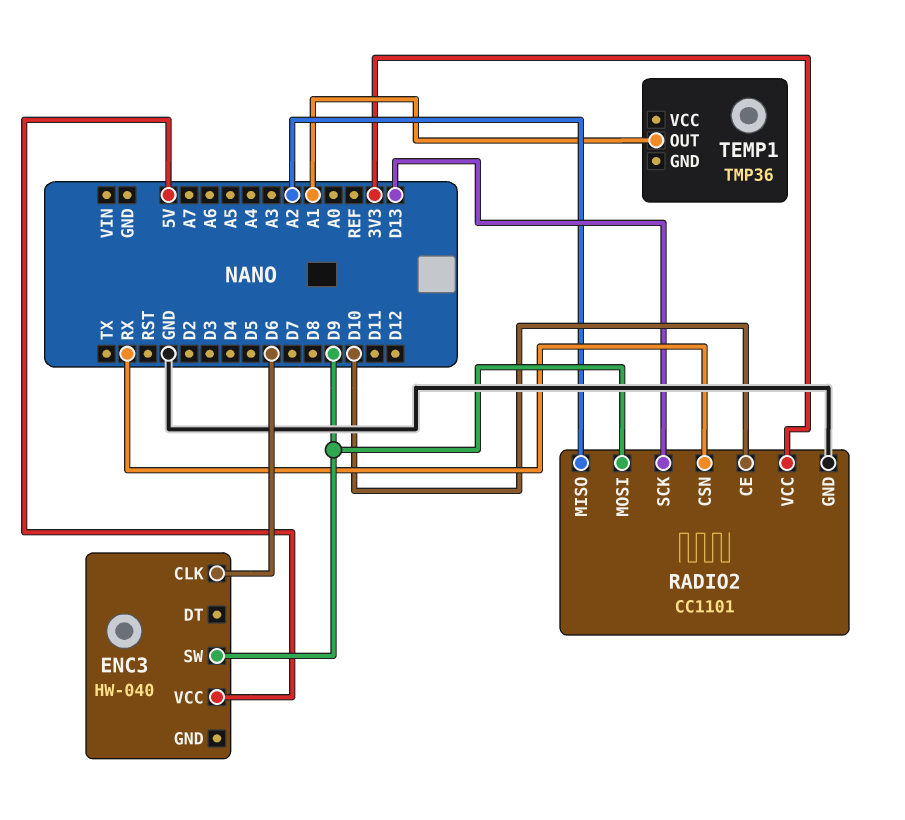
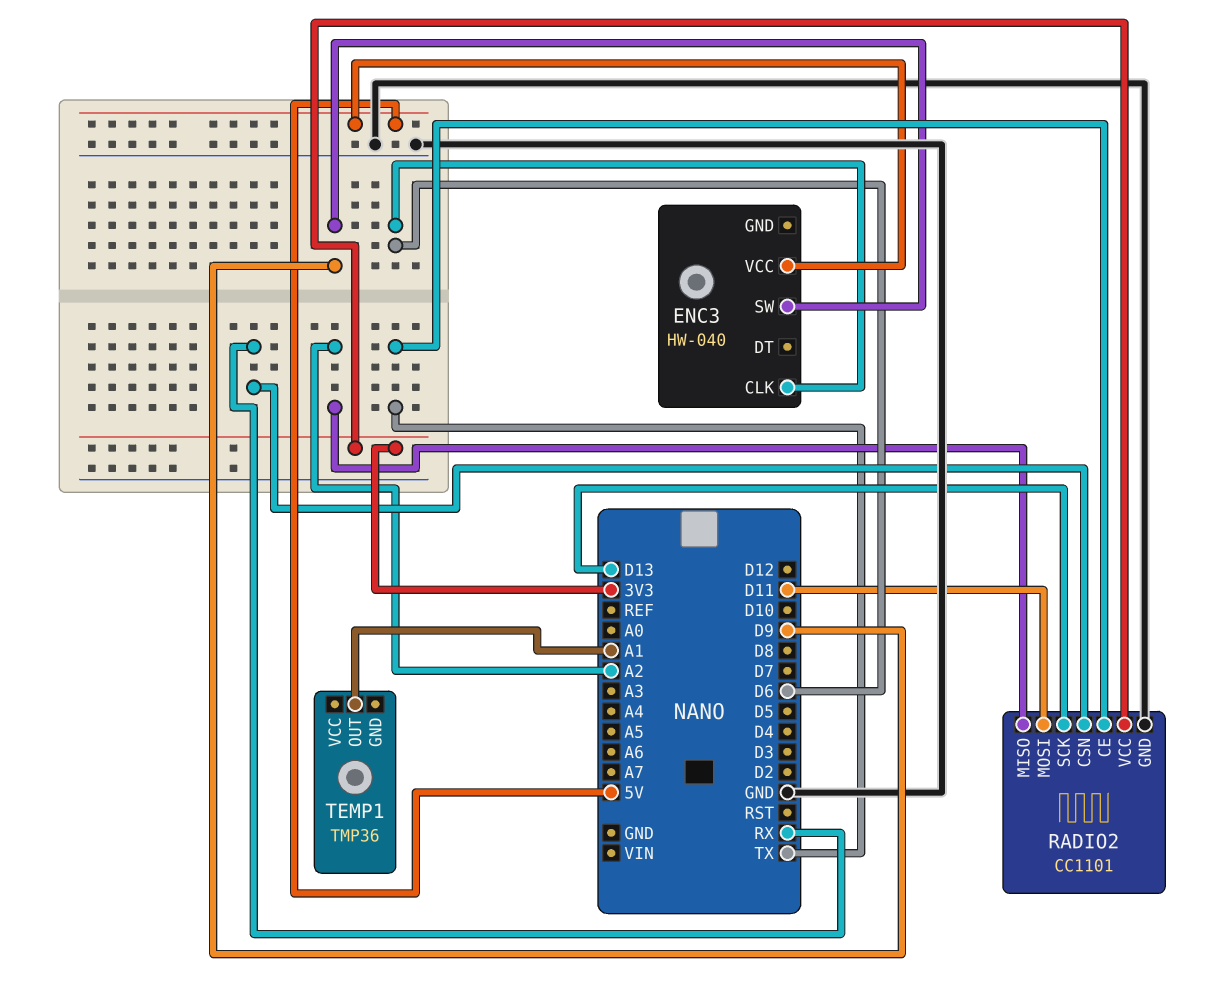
RADIO2 pin CE: D10 -> TX
RADIO2 pin MOSI: D9 -> D11

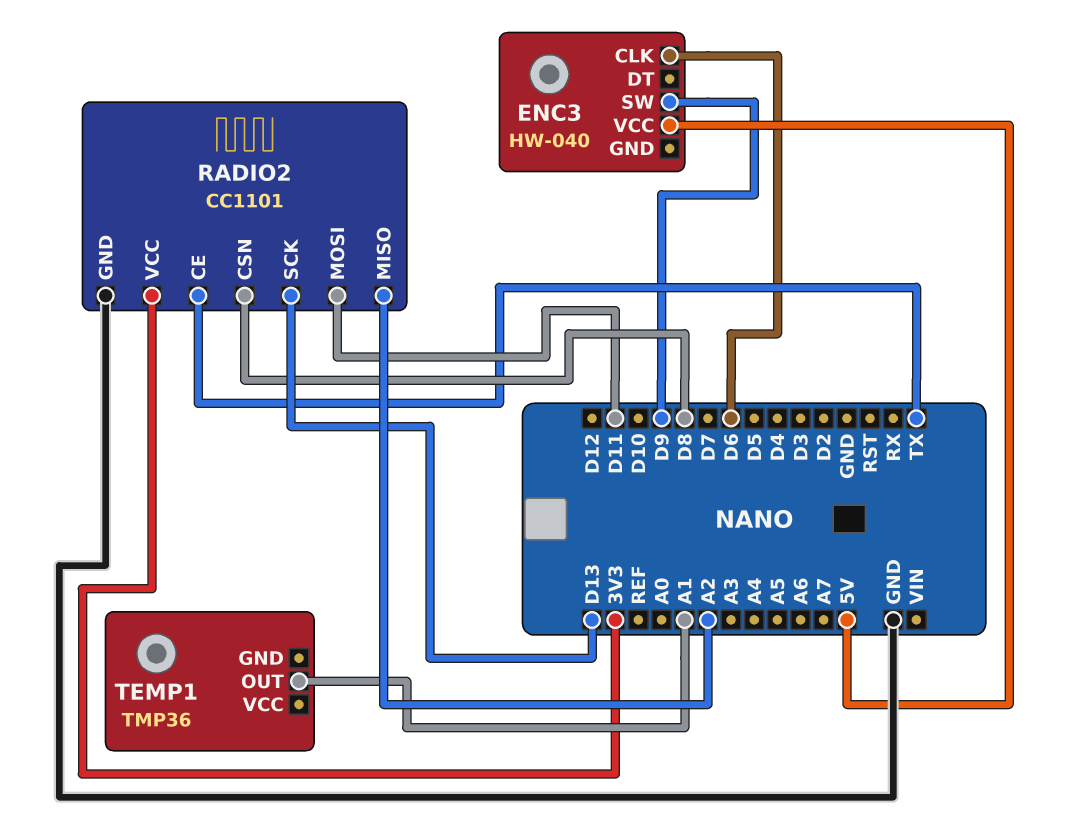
RADIO2 pin CSN: RX -> D8

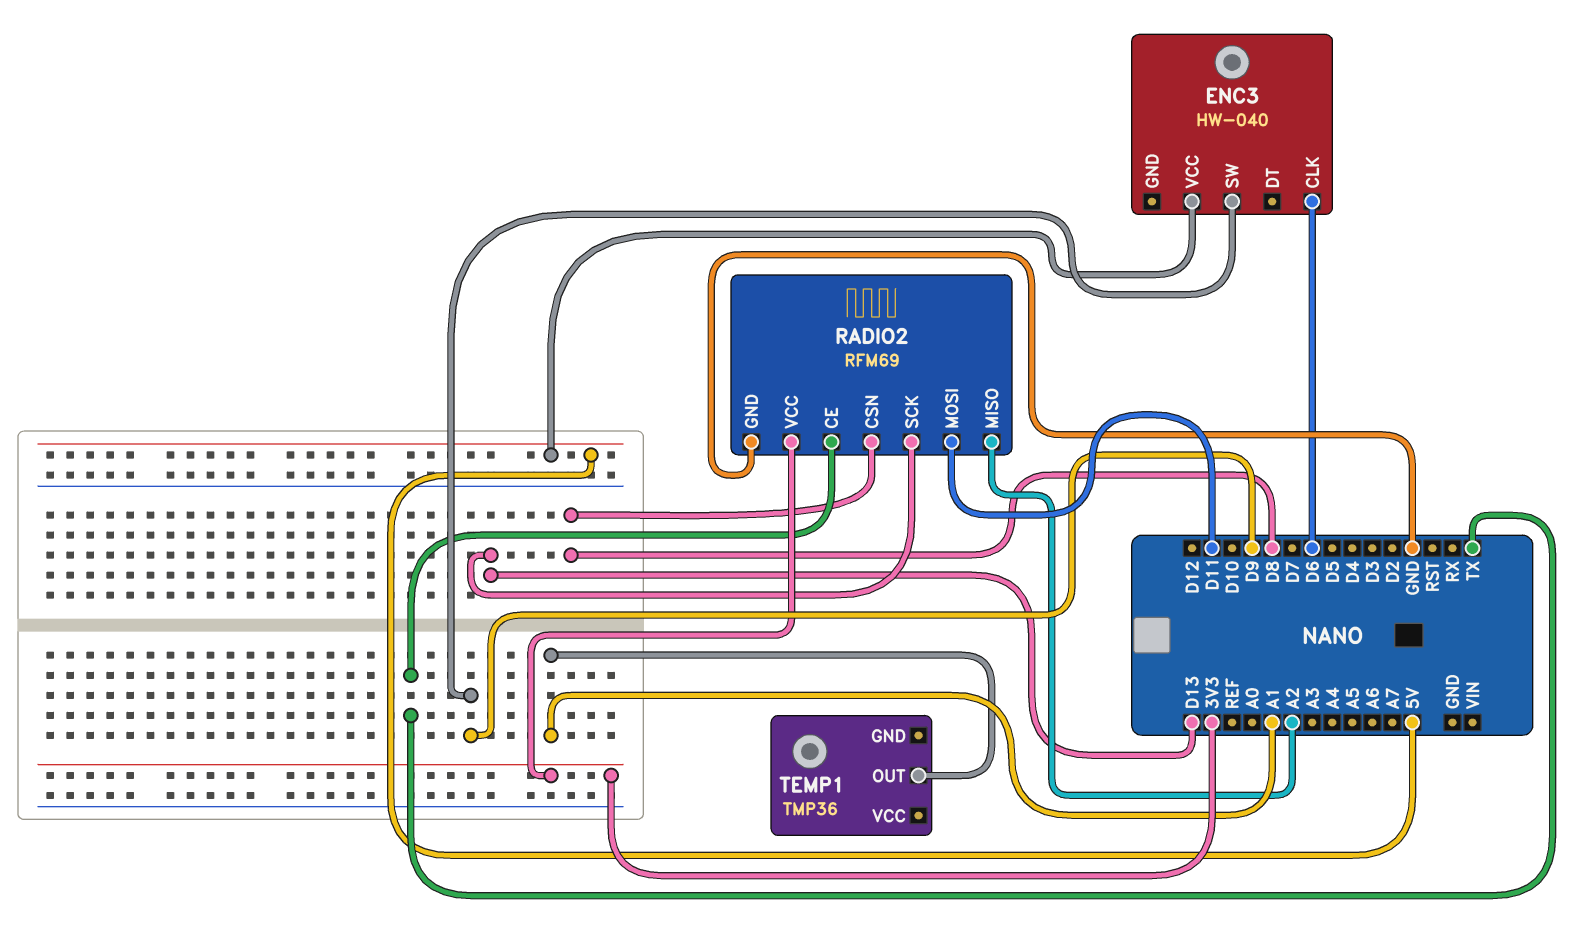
RADIO2: CC1101 -> RFM69

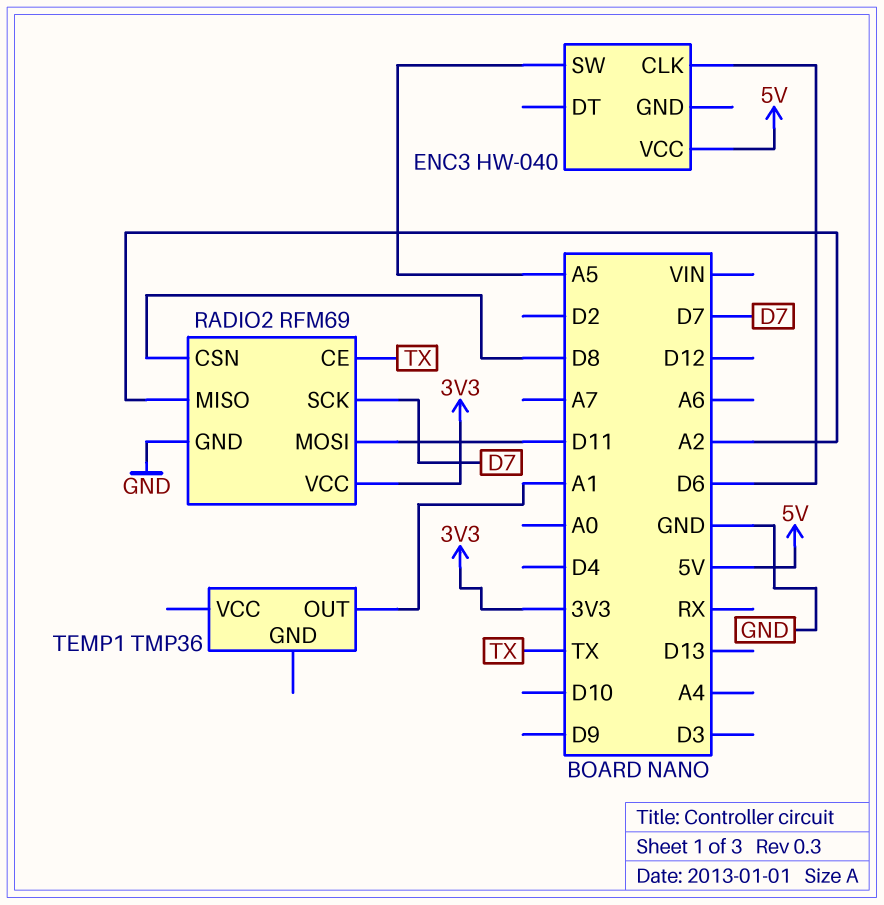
ENC3 pin SW: D9 -> A5
RADIO2 pin SCK: D13 -> D7

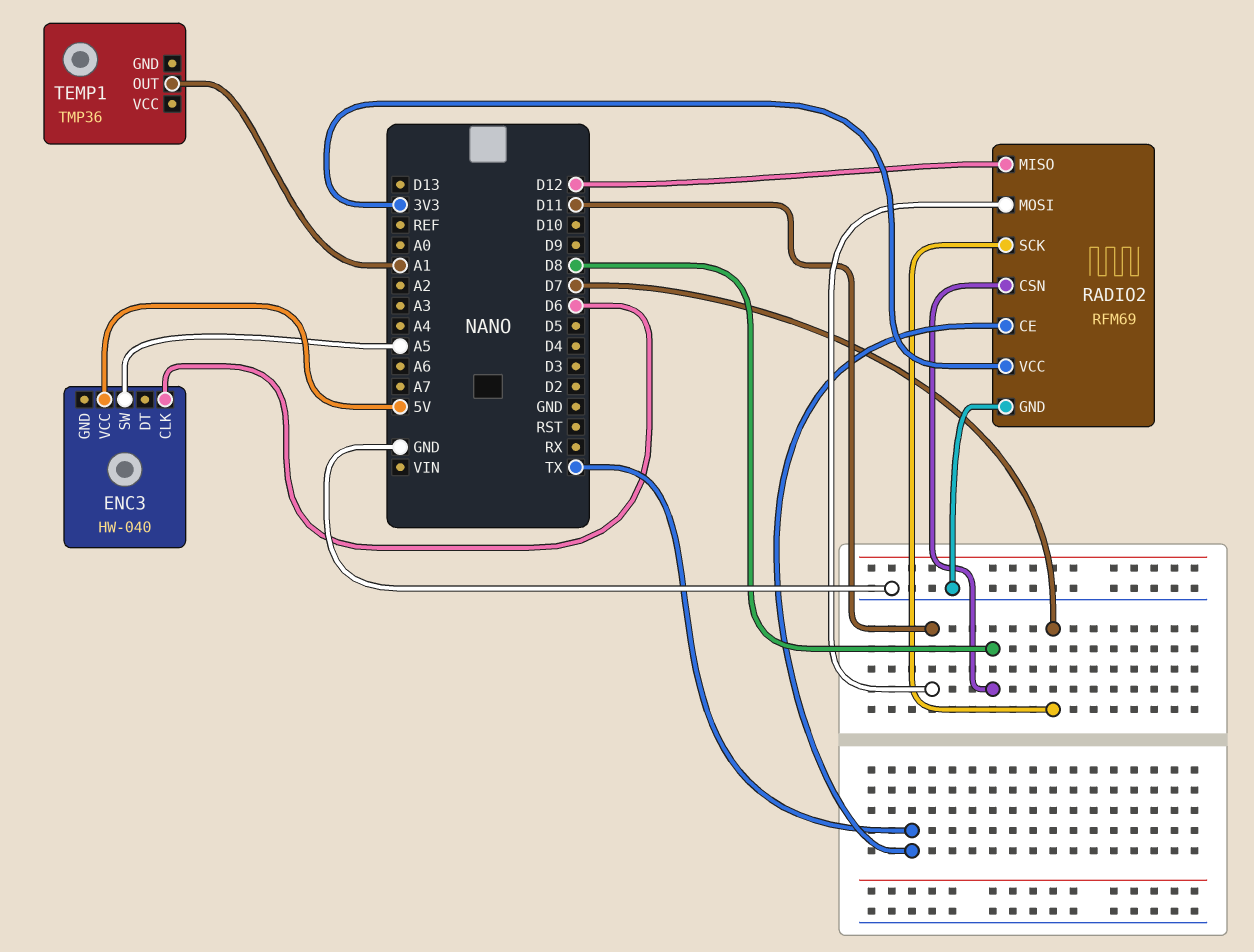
RADIO2 pin MISO: A2 -> D12

